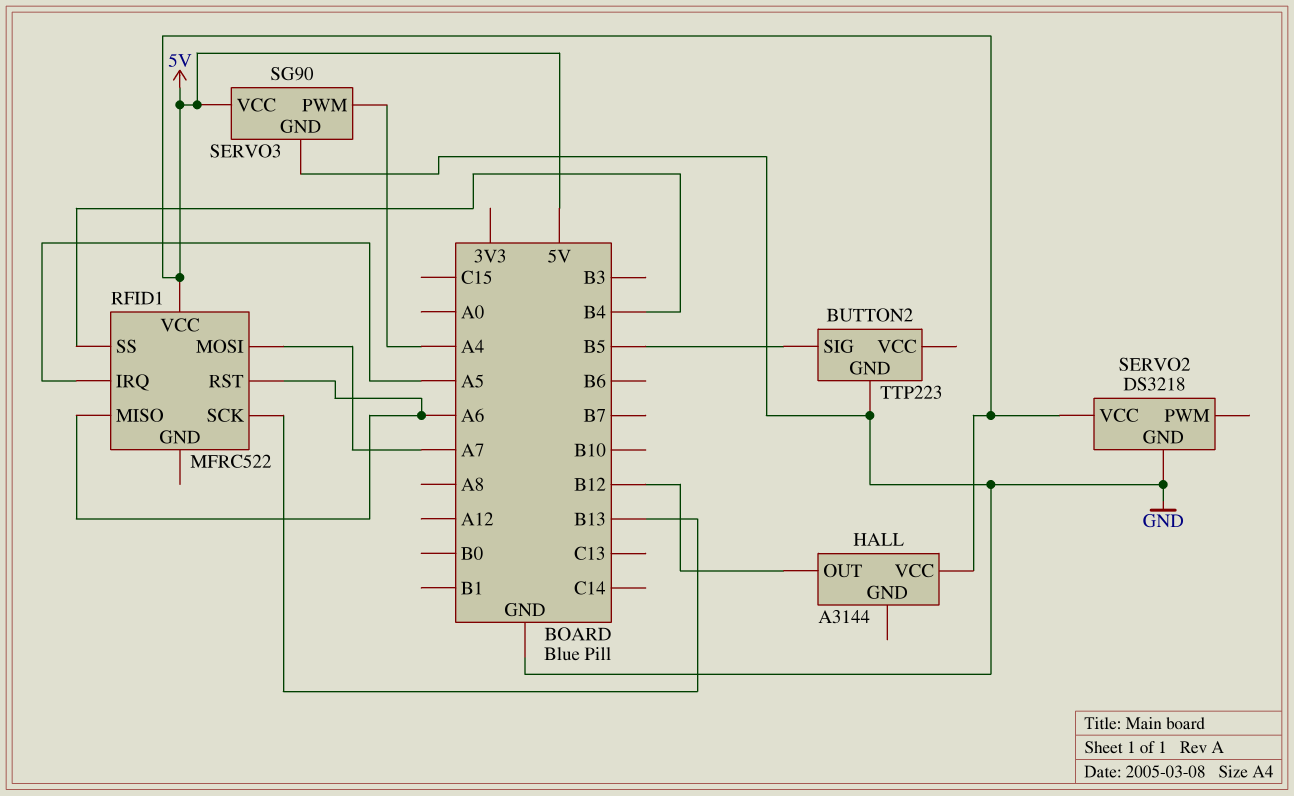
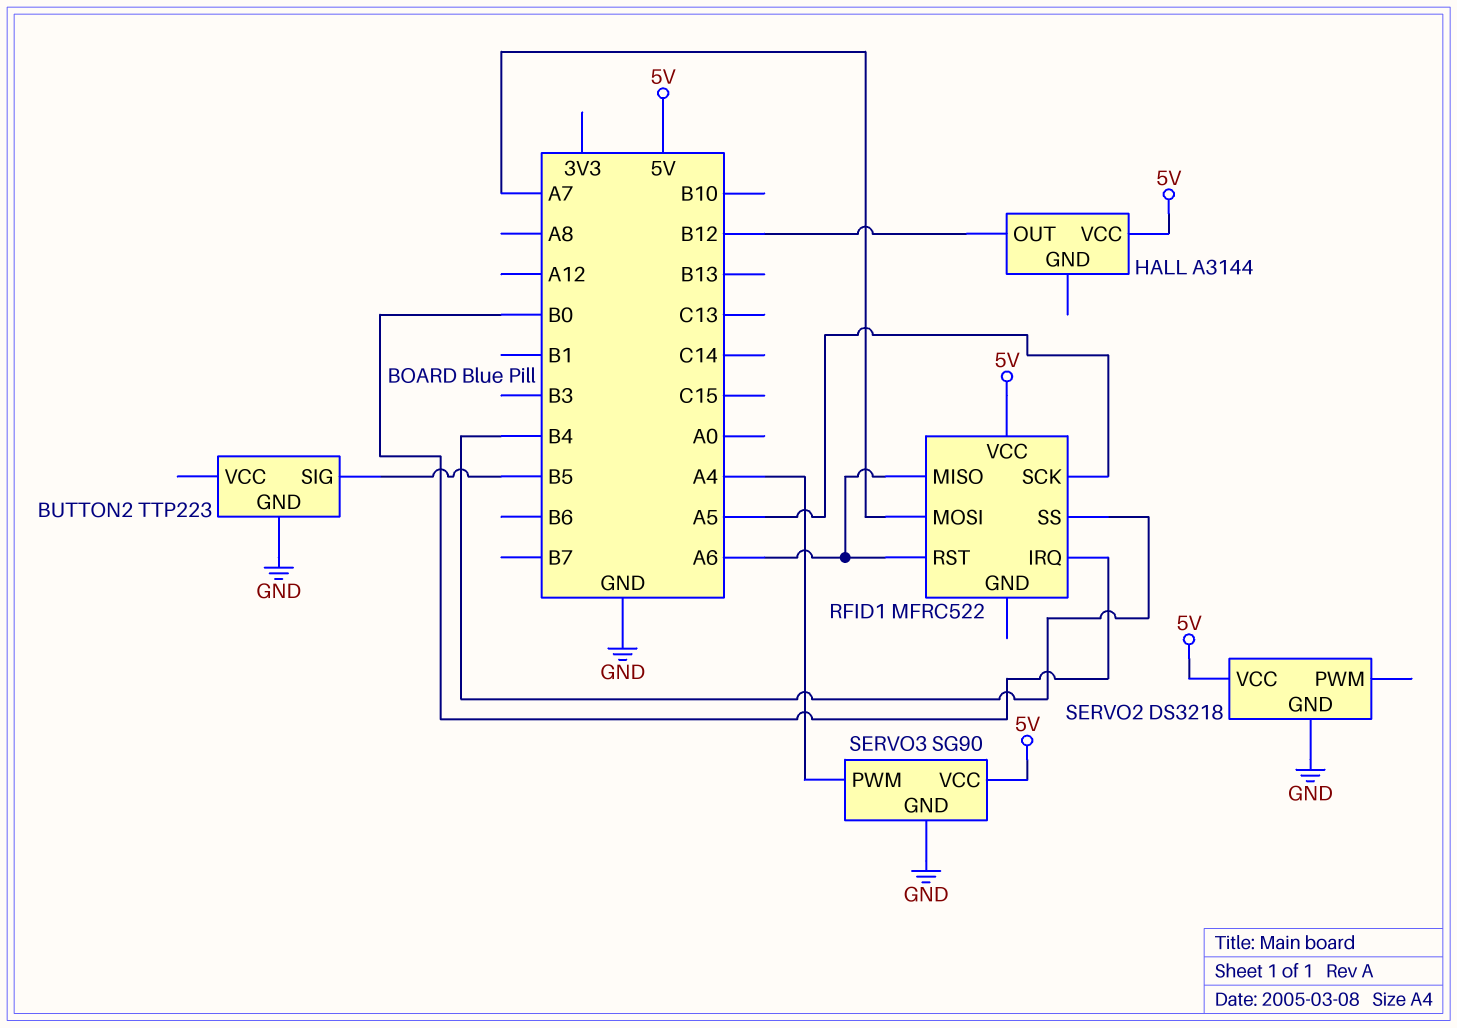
RFID1 pin IRQ: A5 -> B0
RFID1 pin SCK: B13 -> A5

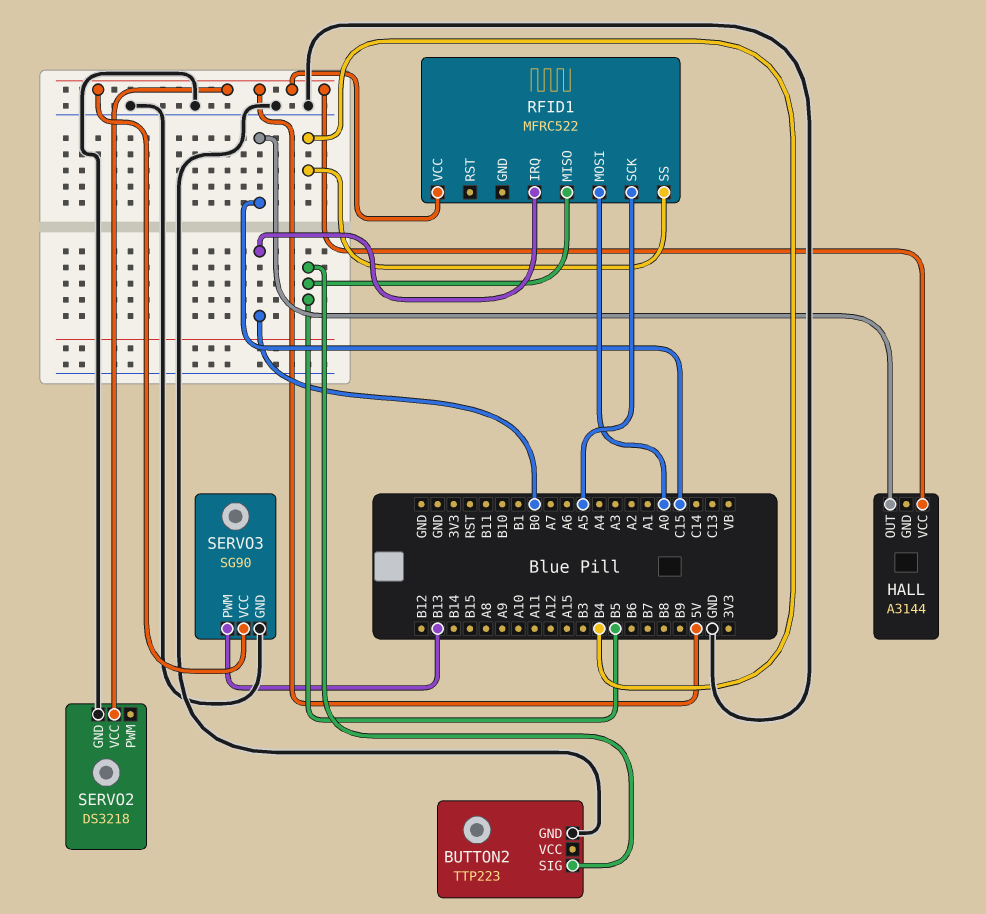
HALL pin OUT: B12 -> C15
RFID1 pin MISO: A6 -> B5
RFID1 pin MOSI: A7 -> A0
RFID1 pin RST: A6 -> none
SERVO3 pin PWM: A4 -> B13

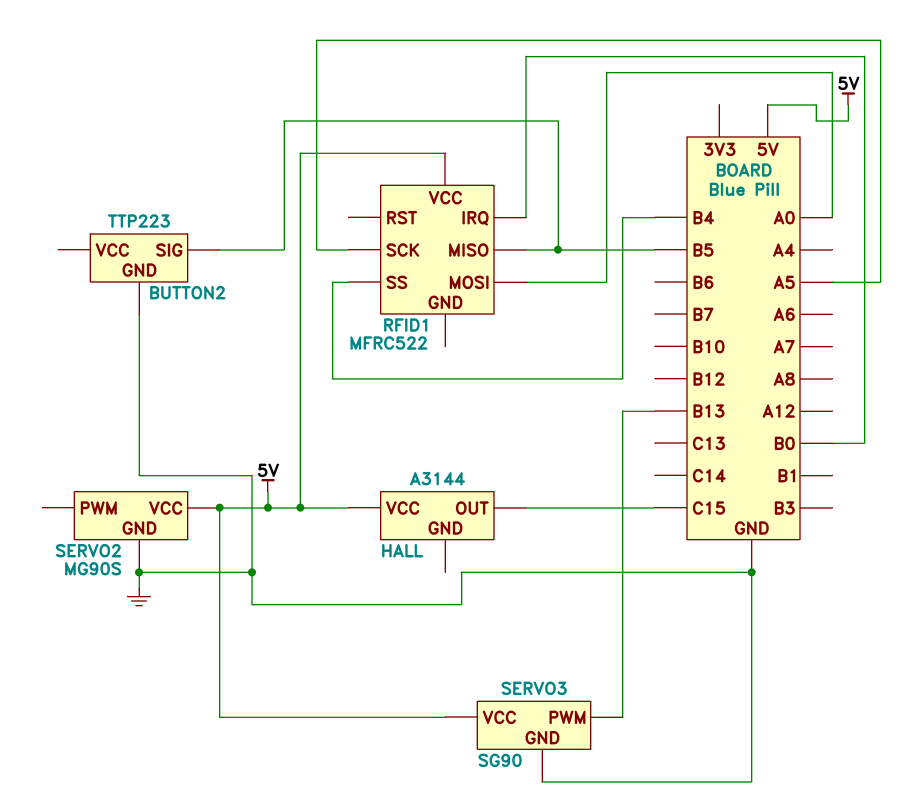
SERVO2: DS3218 -> MG90S

